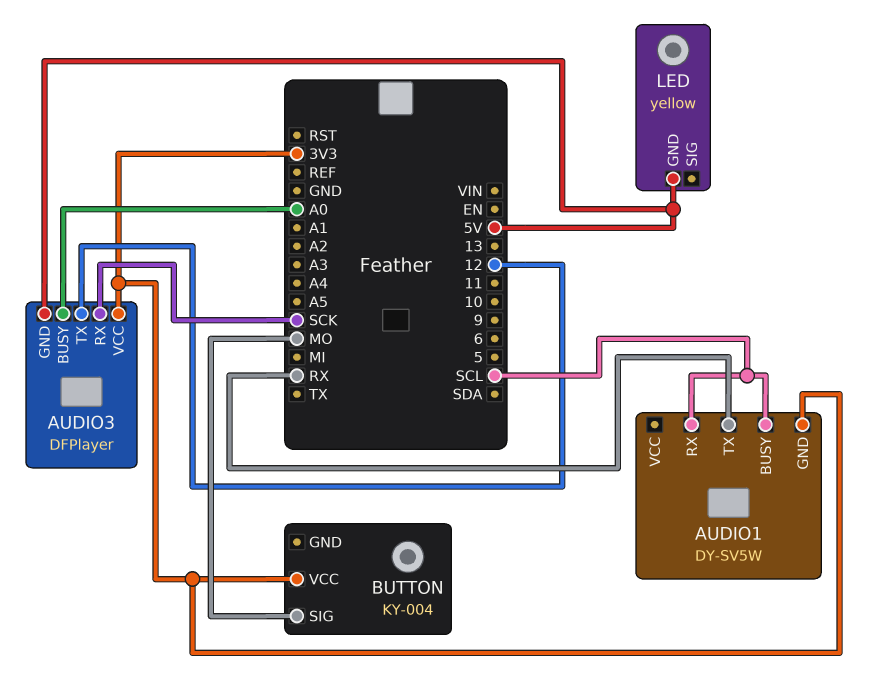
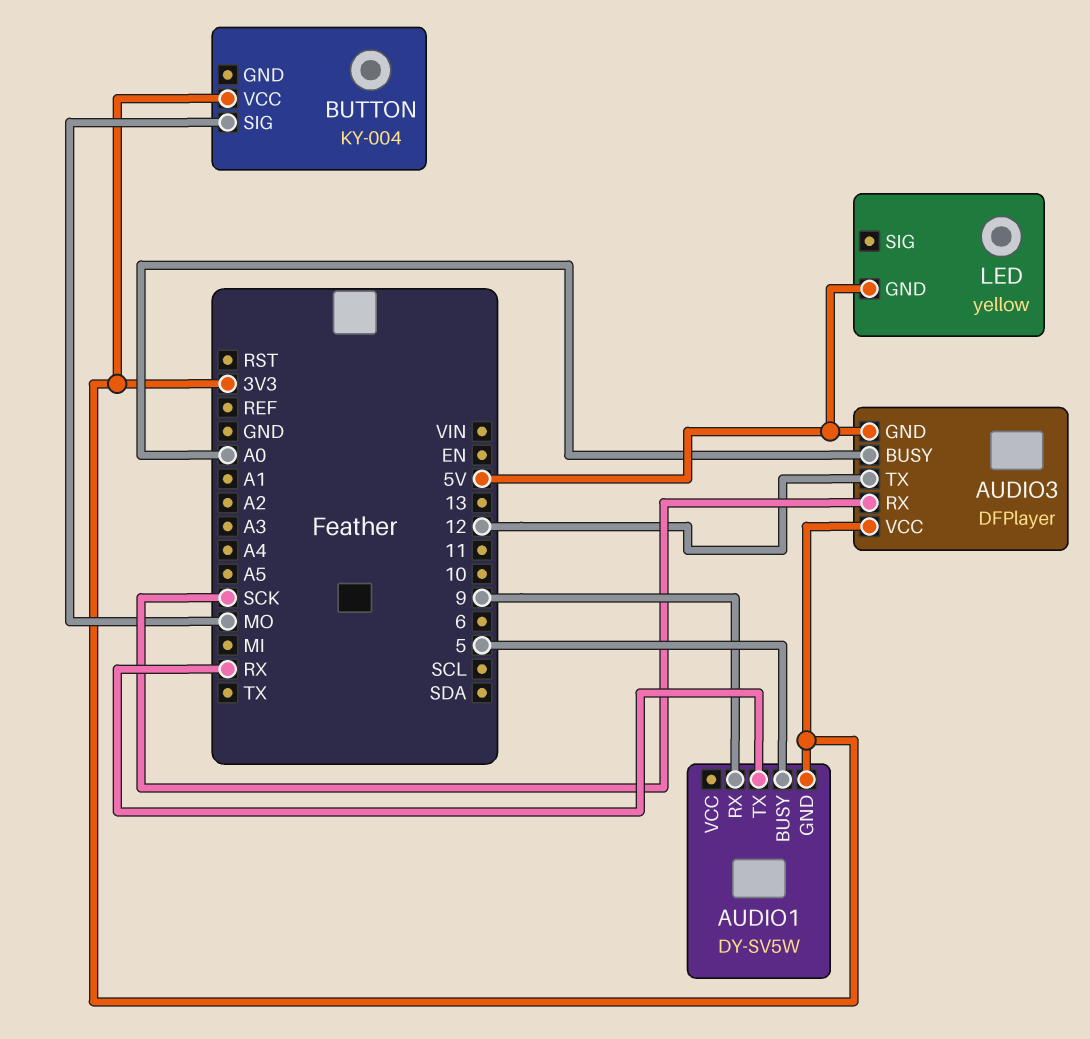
AUDIO1 pin BUSY: SCL -> 5
AUDIO1 pin RX: SCL -> 9

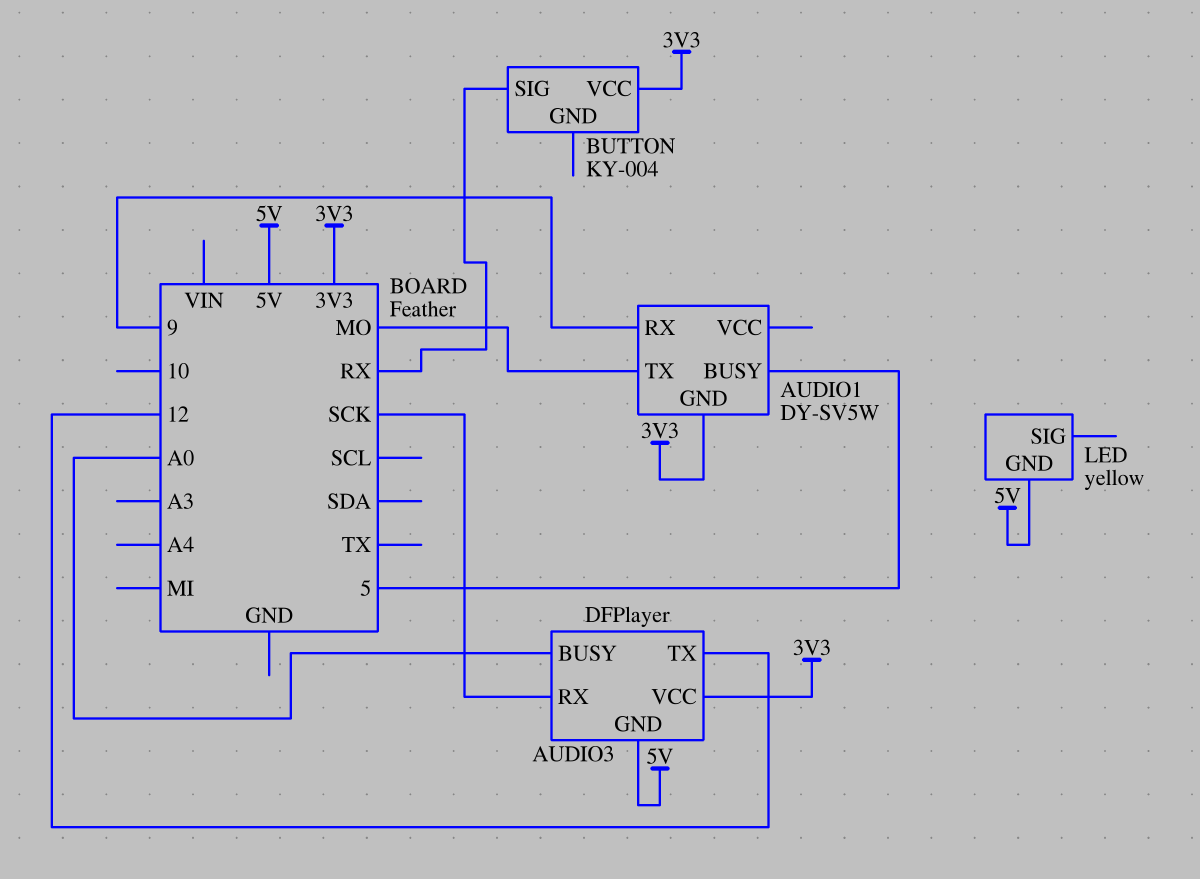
AUDIO1 pin TX: RX -> MO
BUTTON pin SIG: MO -> RX

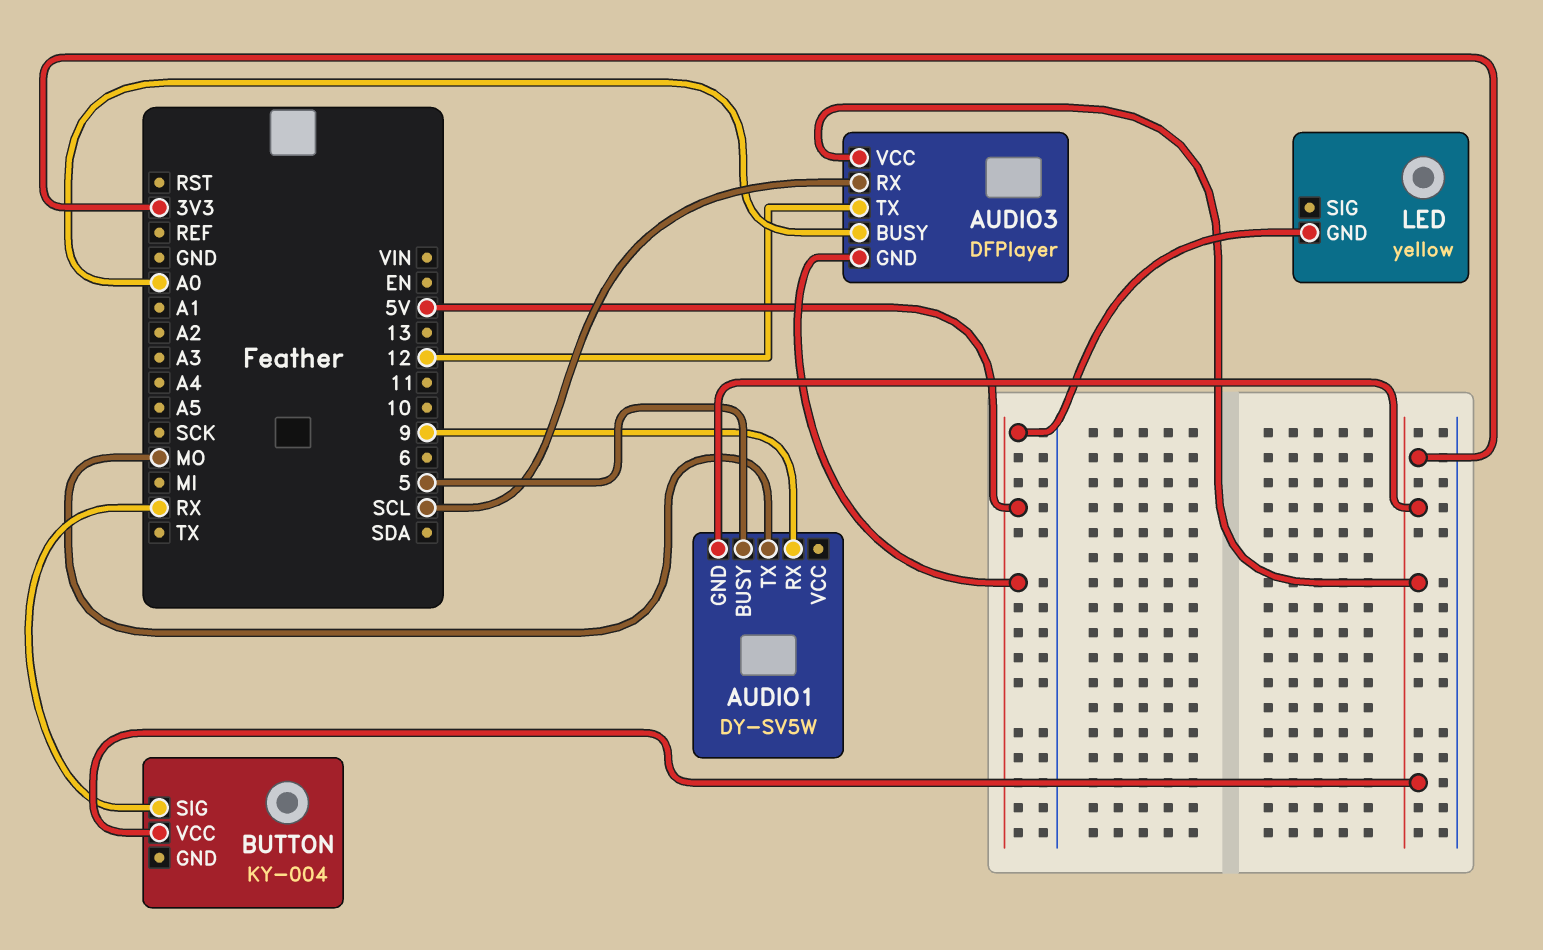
AUDIO3 pin RX: SCK -> SCL

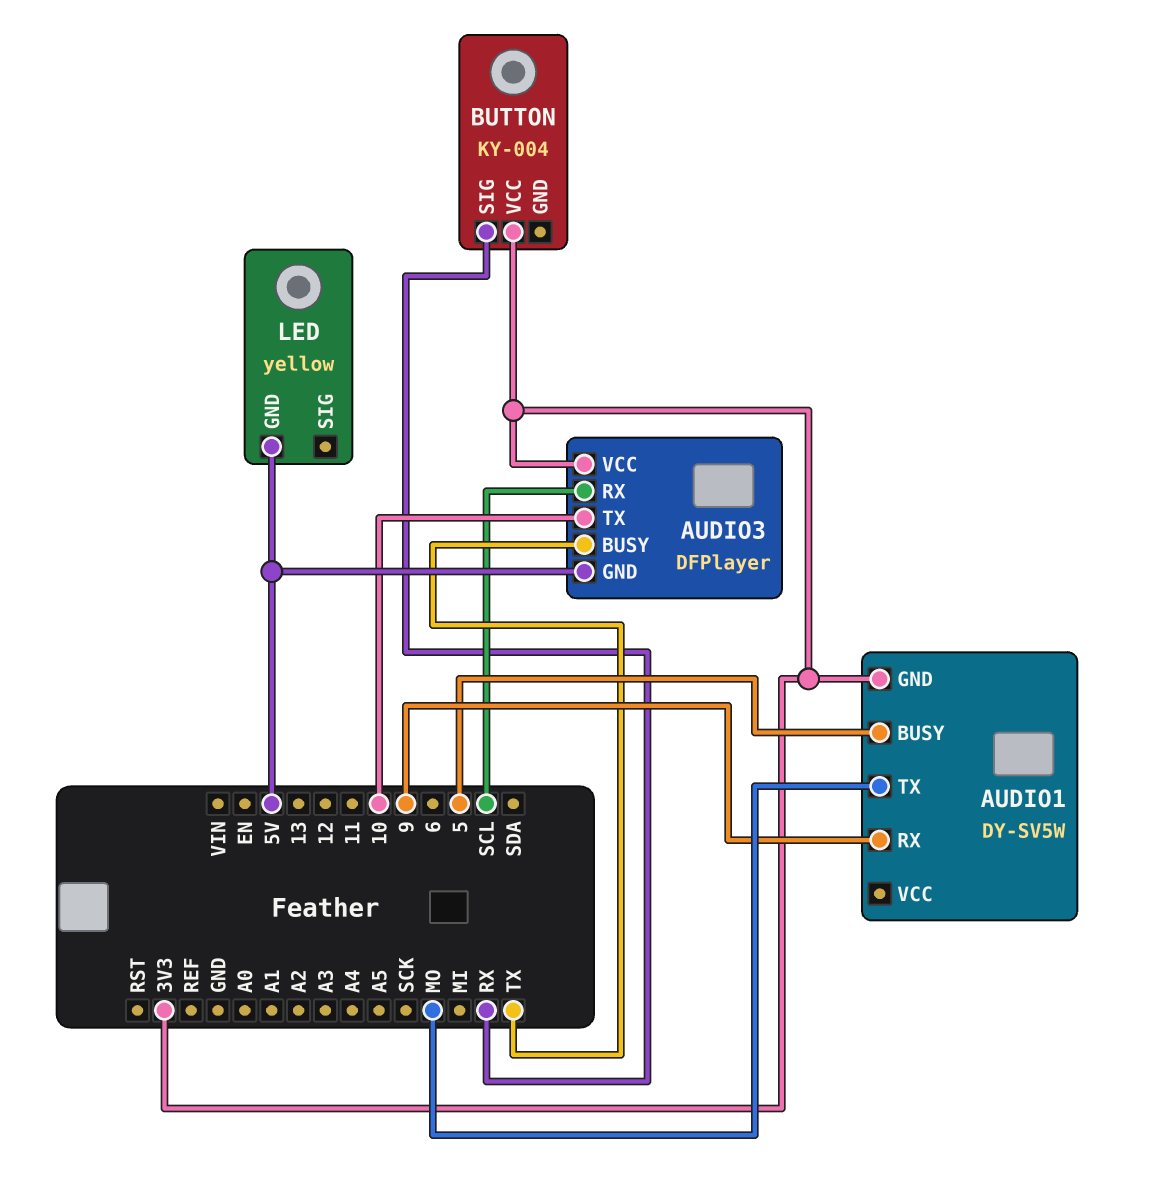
AUDIO3 pin BUSY: A0 -> TX
AUDIO3 pin TX: 12 -> 10

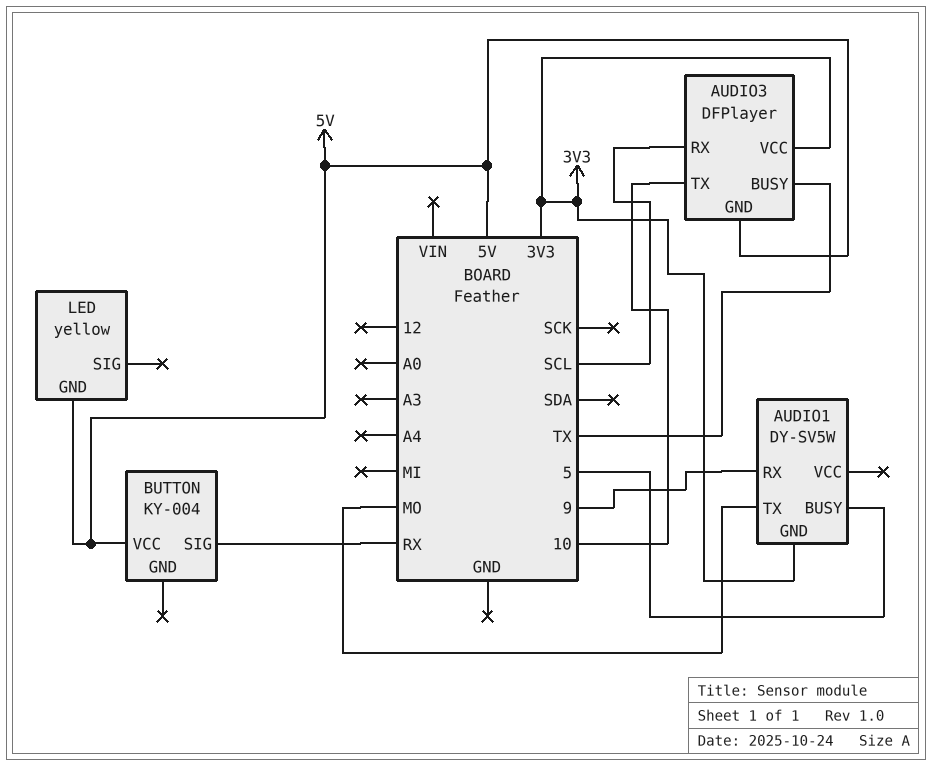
BUTTON pin VCC: 3V3 -> 5V

